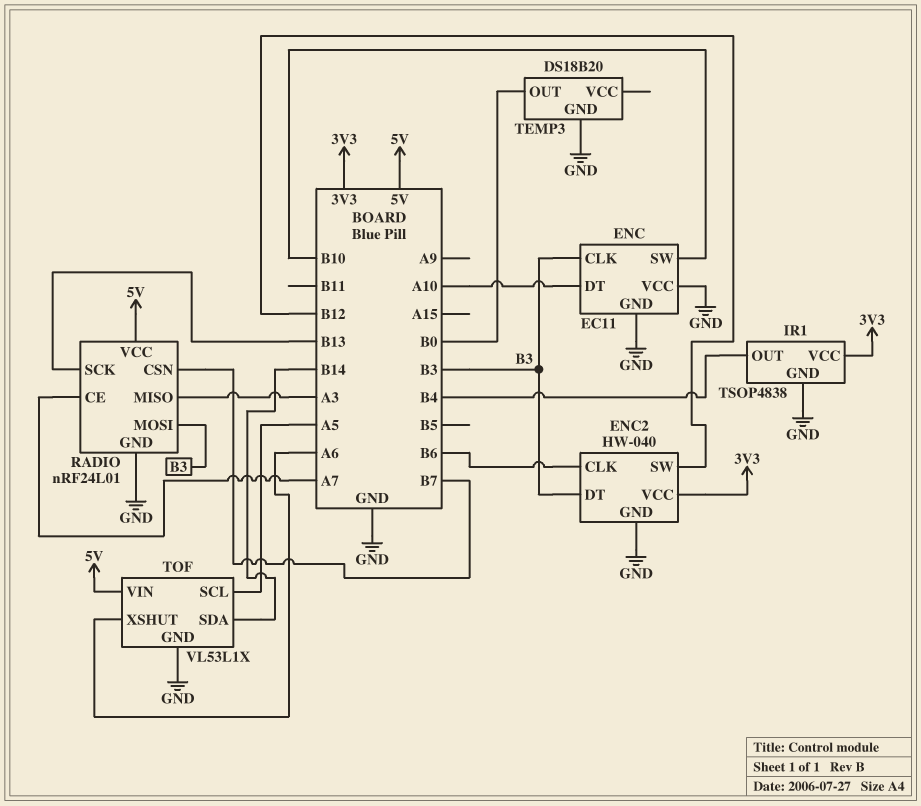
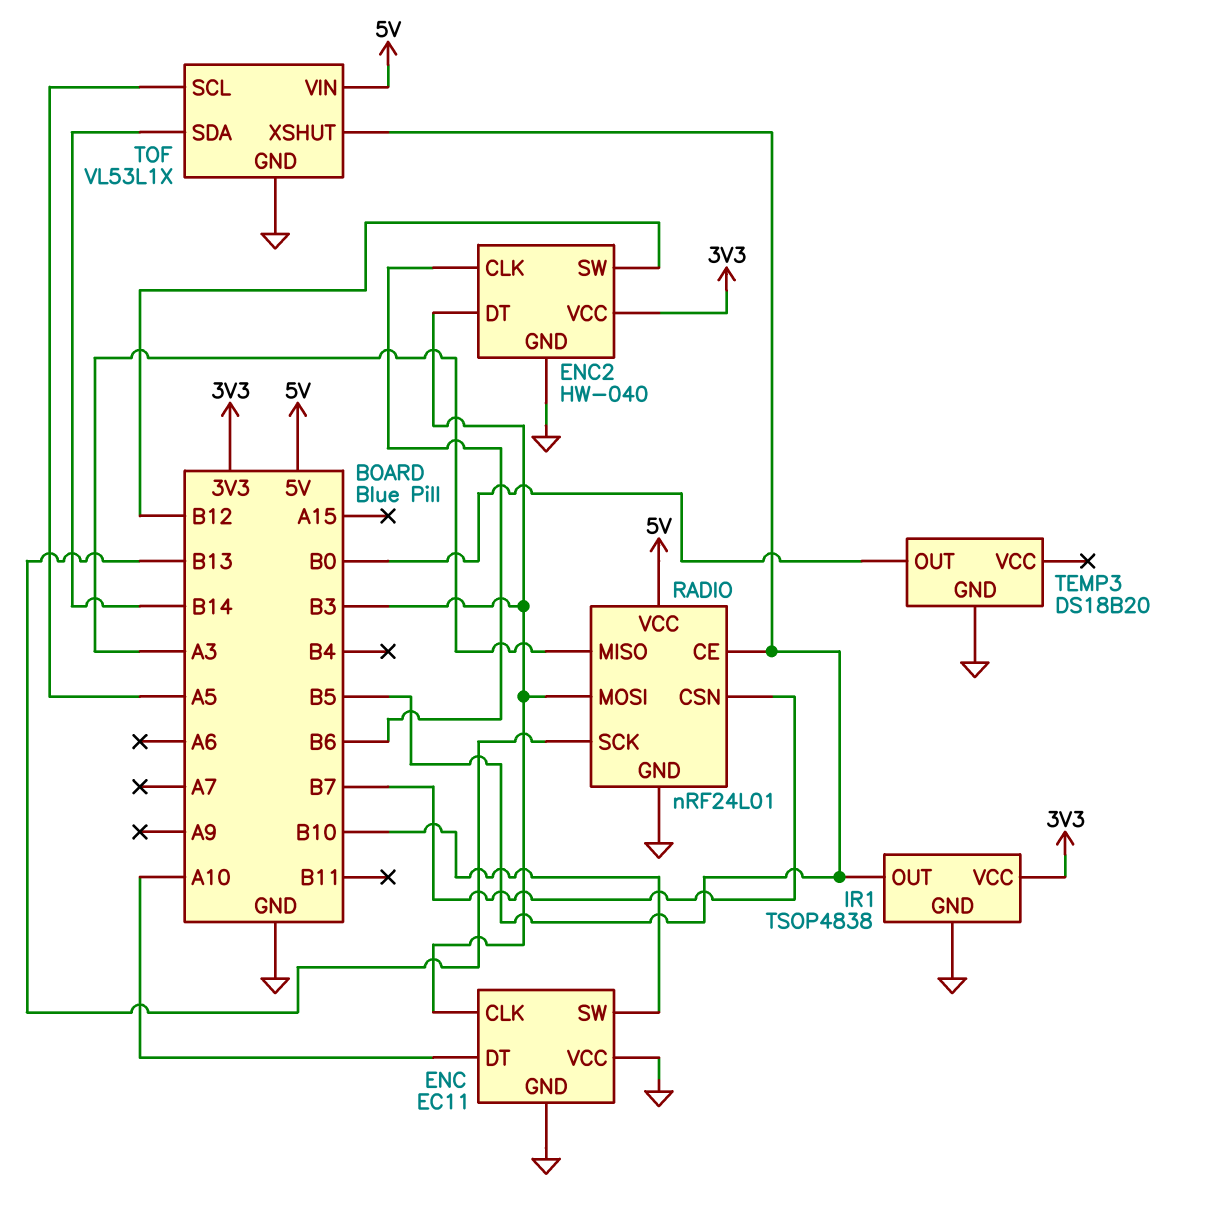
IR1 pin OUT: B4 -> B5
RADIO pin CE: A7 -> B5
TOF pin XSHUT: A6 -> B5

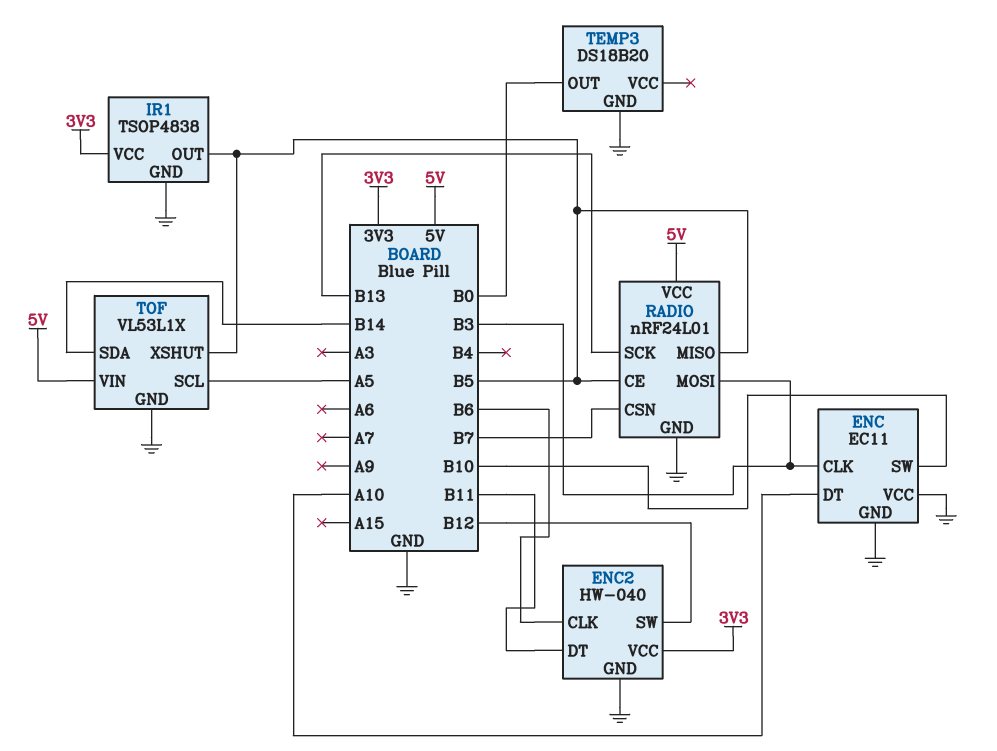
ENC2 pin DT: B3 -> B11
RADIO pin MISO: A3 -> B5

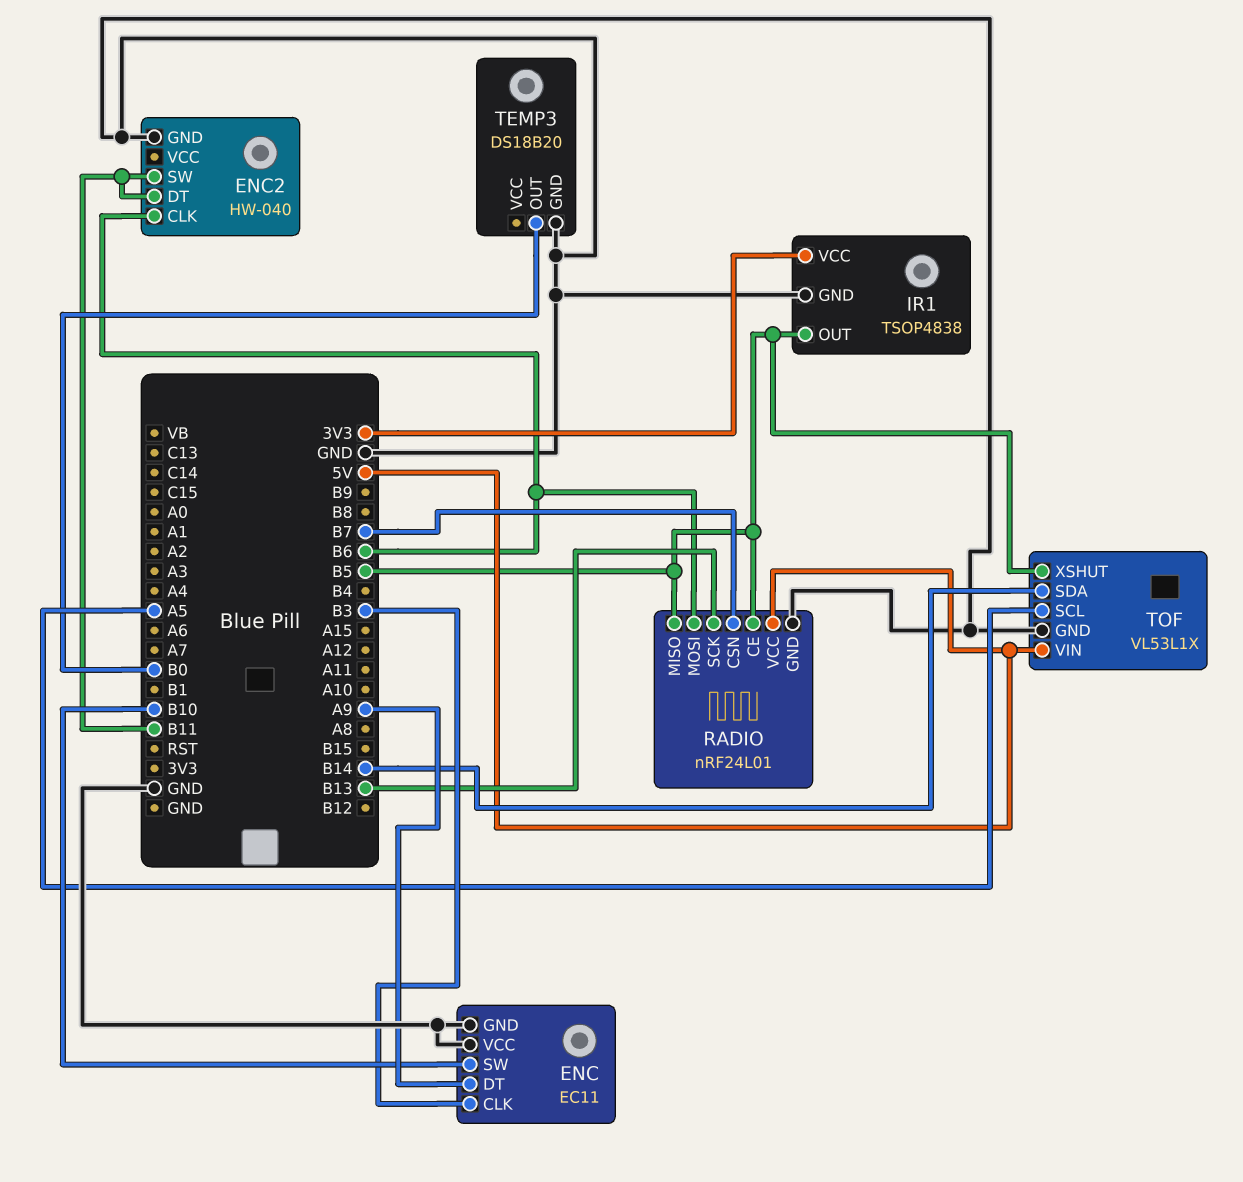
ENC pin DT: A10 -> A9
ENC2 pin SW: B12 -> B11
ENC2 pin VCC: 3V3 -> none
RADIO pin MOSI: B3 -> B6

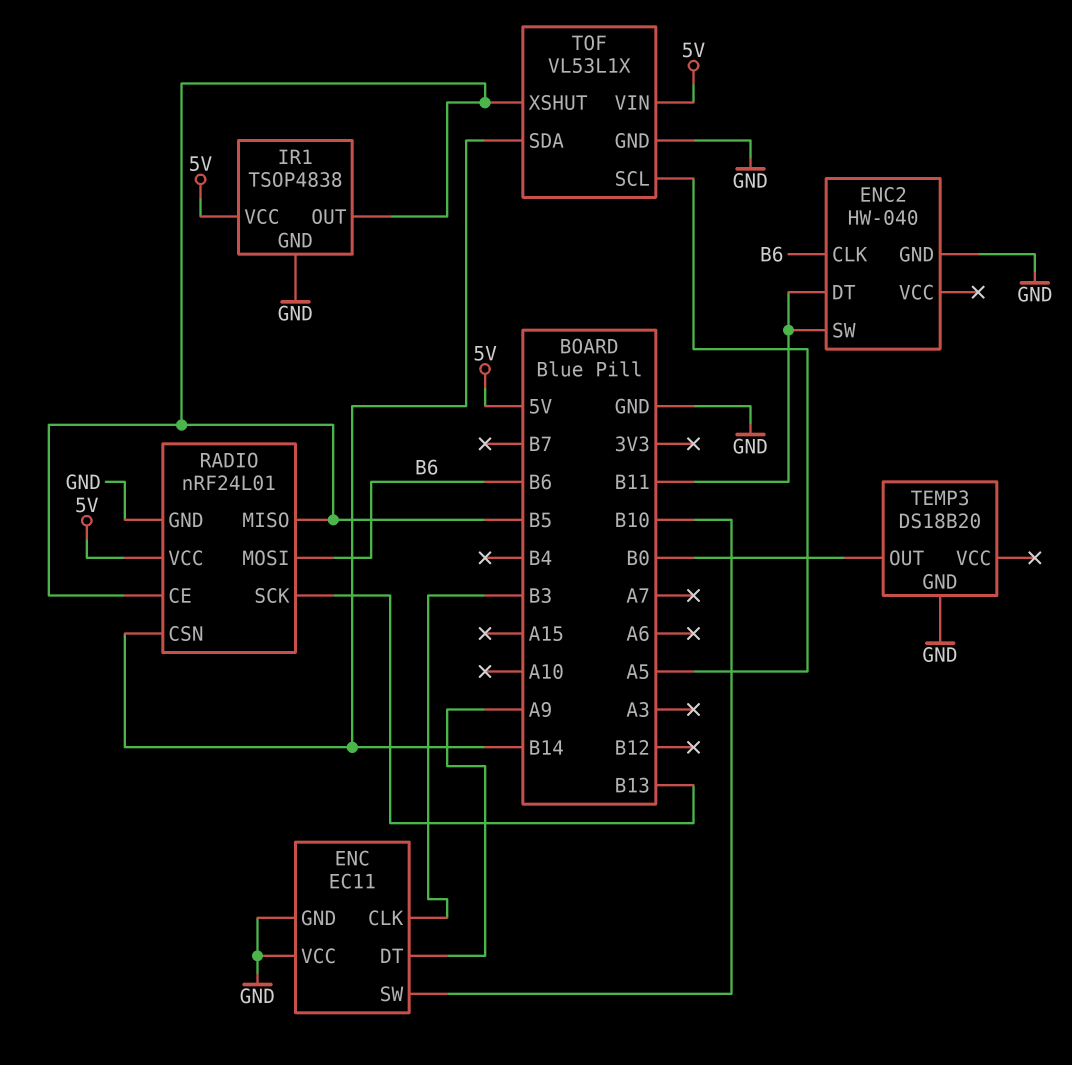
IR1 pin VCC: 3V3 -> 5V
RADIO pin CSN: B7 -> B14

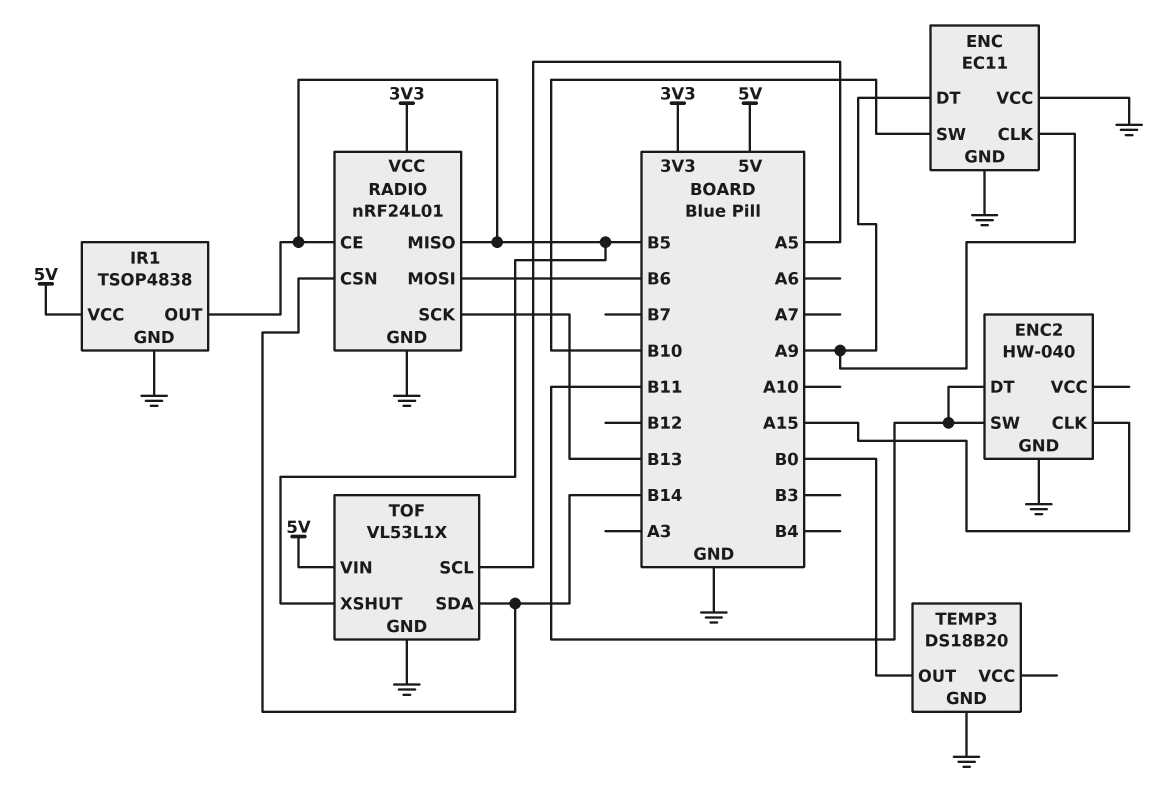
ENC pin CLK: B3 -> A9
ENC2 pin CLK: B6 -> A15
RADIO pin VCC: 5V -> 3V3

